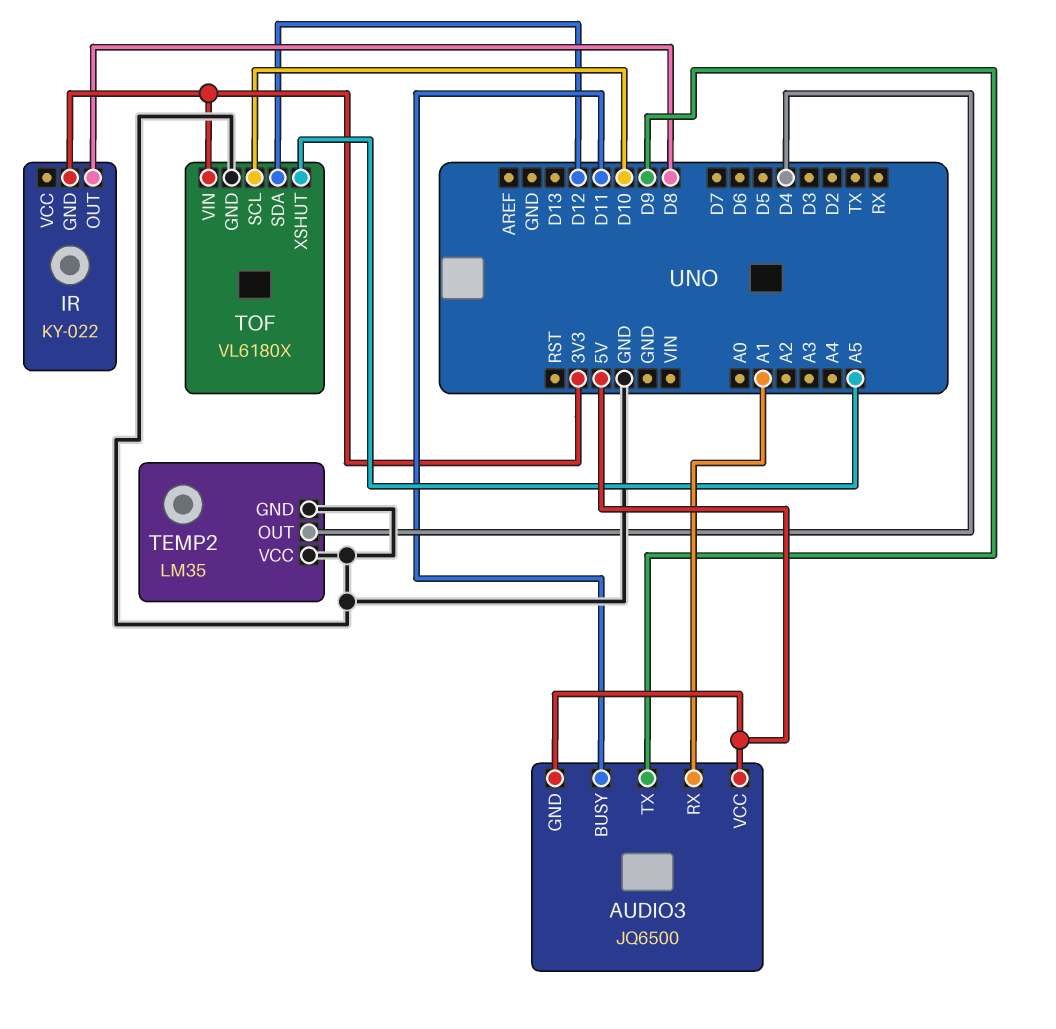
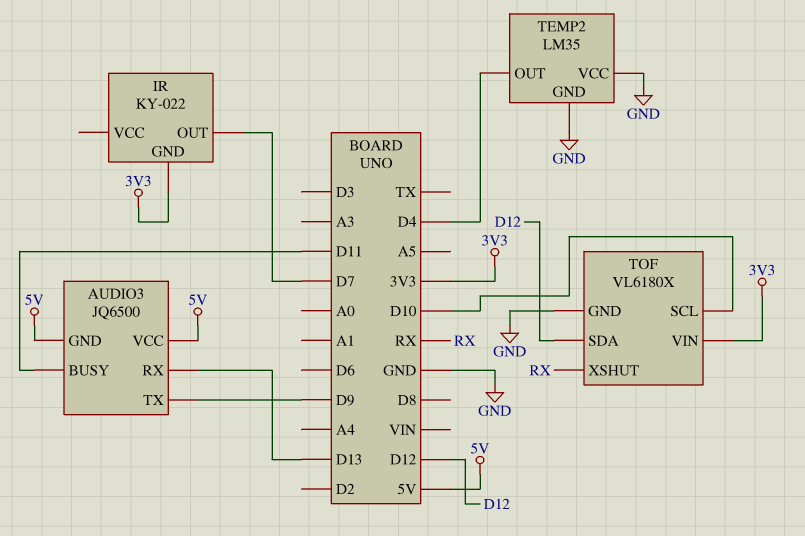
AUDIO3 pin RX: A1 -> D13
IR pin OUT: D8 -> D7
TOF pin XSHUT: A5 -> RX

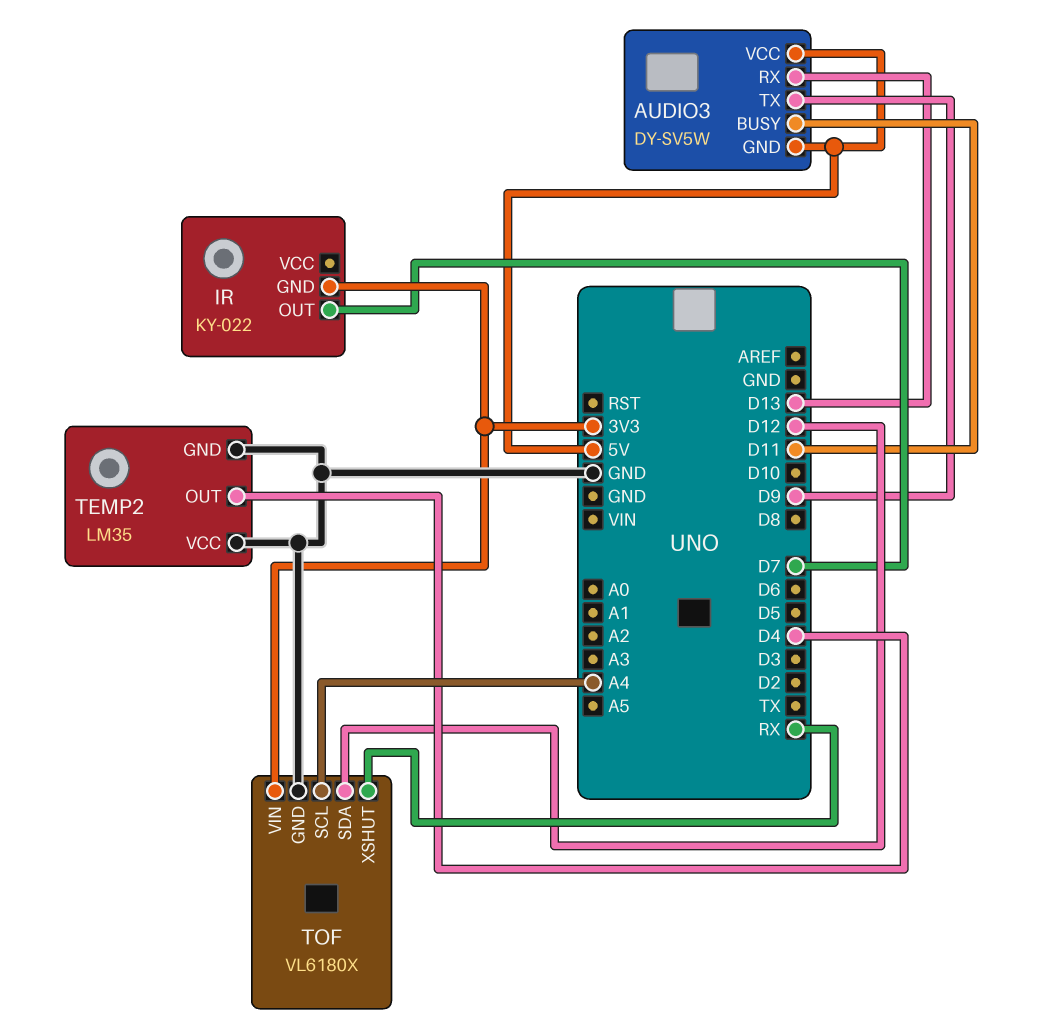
AUDIO3: JQ6500 -> DY-SV5W
TOF pin SCL: D10 -> A4

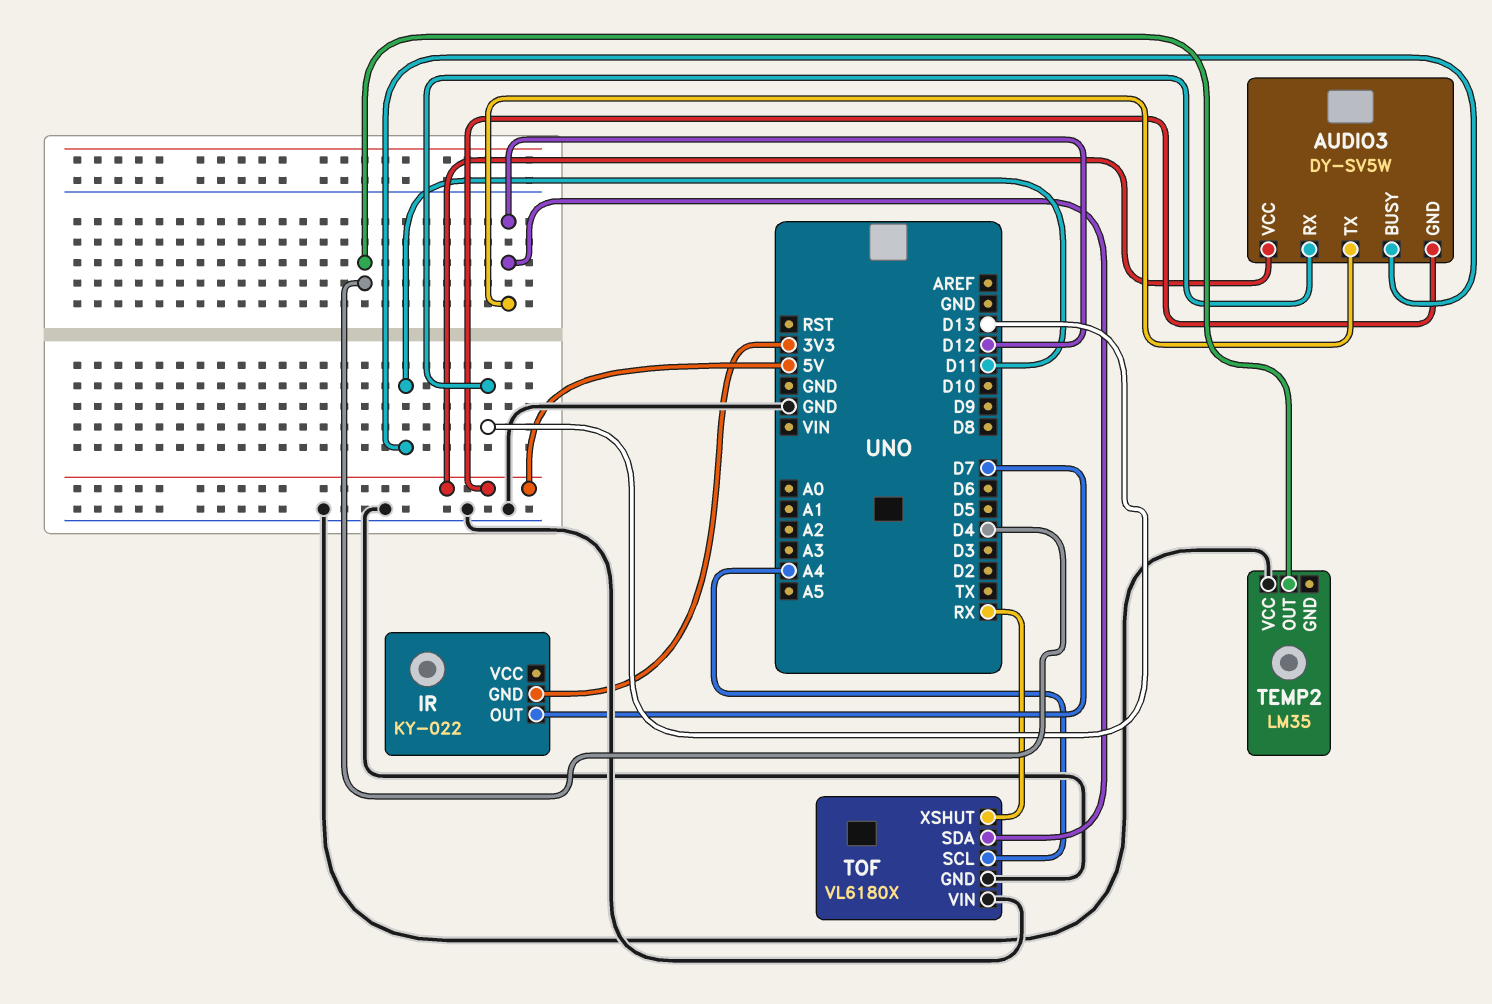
AUDIO3 pin TX: D9 -> D12
TEMP2 pin GND: GND -> none
TOF pin VIN: 3V3 -> GND

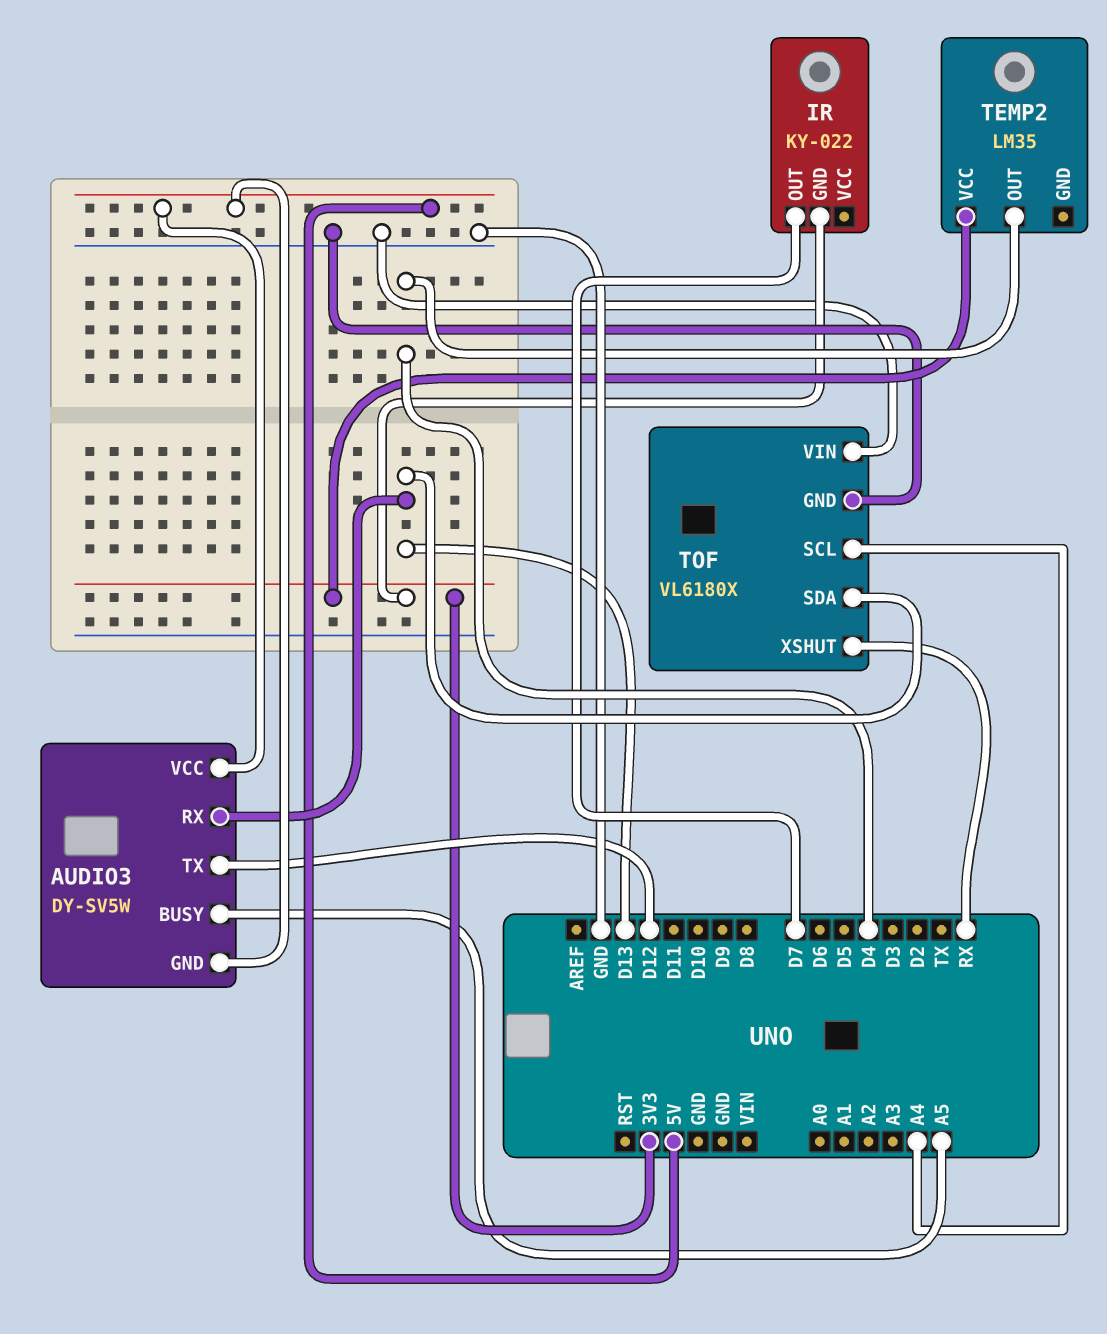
AUDIO3 pin BUSY: D11 -> A5
TEMP2 pin VCC: GND -> 3V3
TOF pin SDA: D12 -> D13

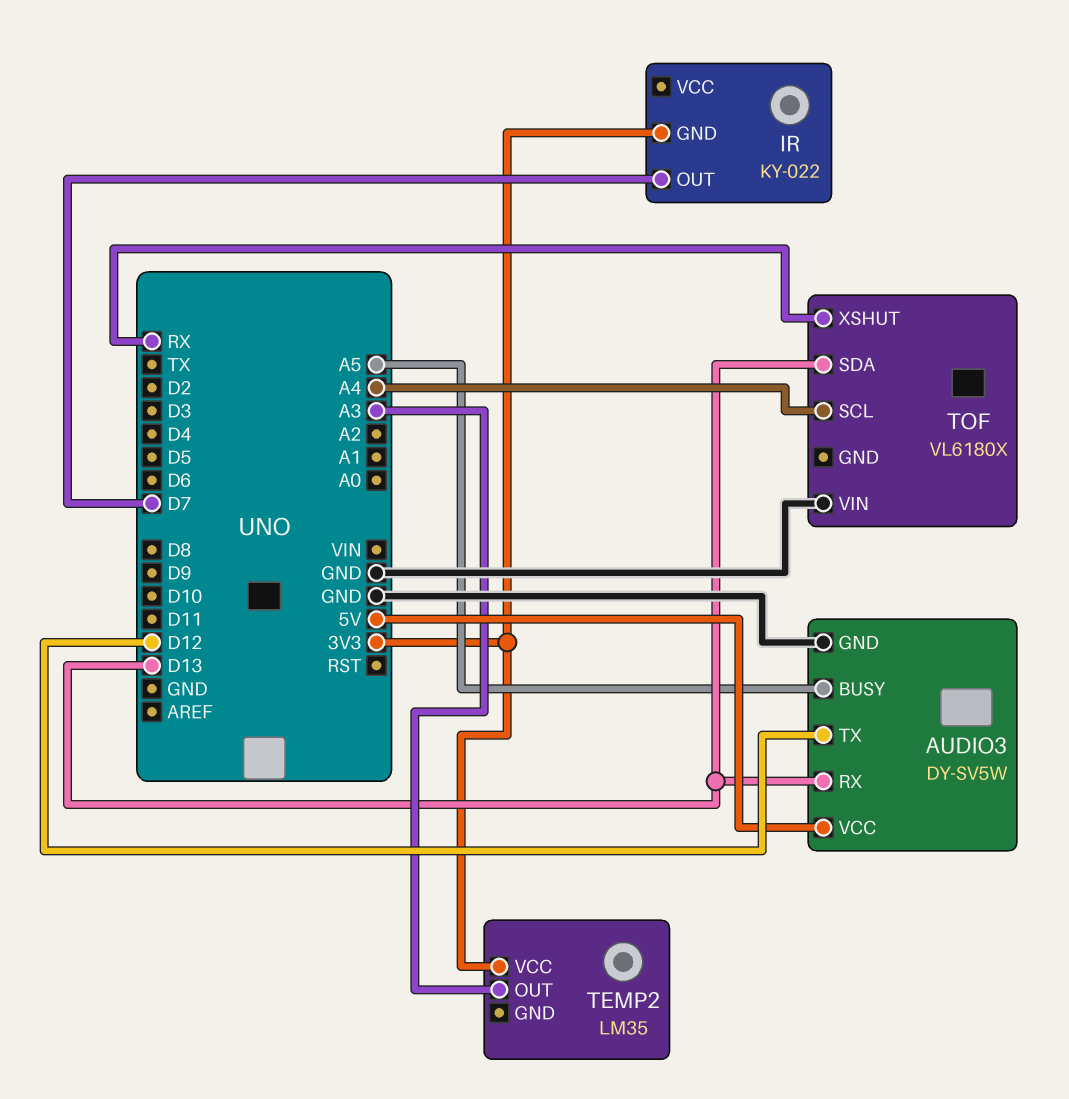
AUDIO3 pin GND: 5V -> GND
TEMP2 pin OUT: D4 -> A3
TOF pin GND: GND -> none

